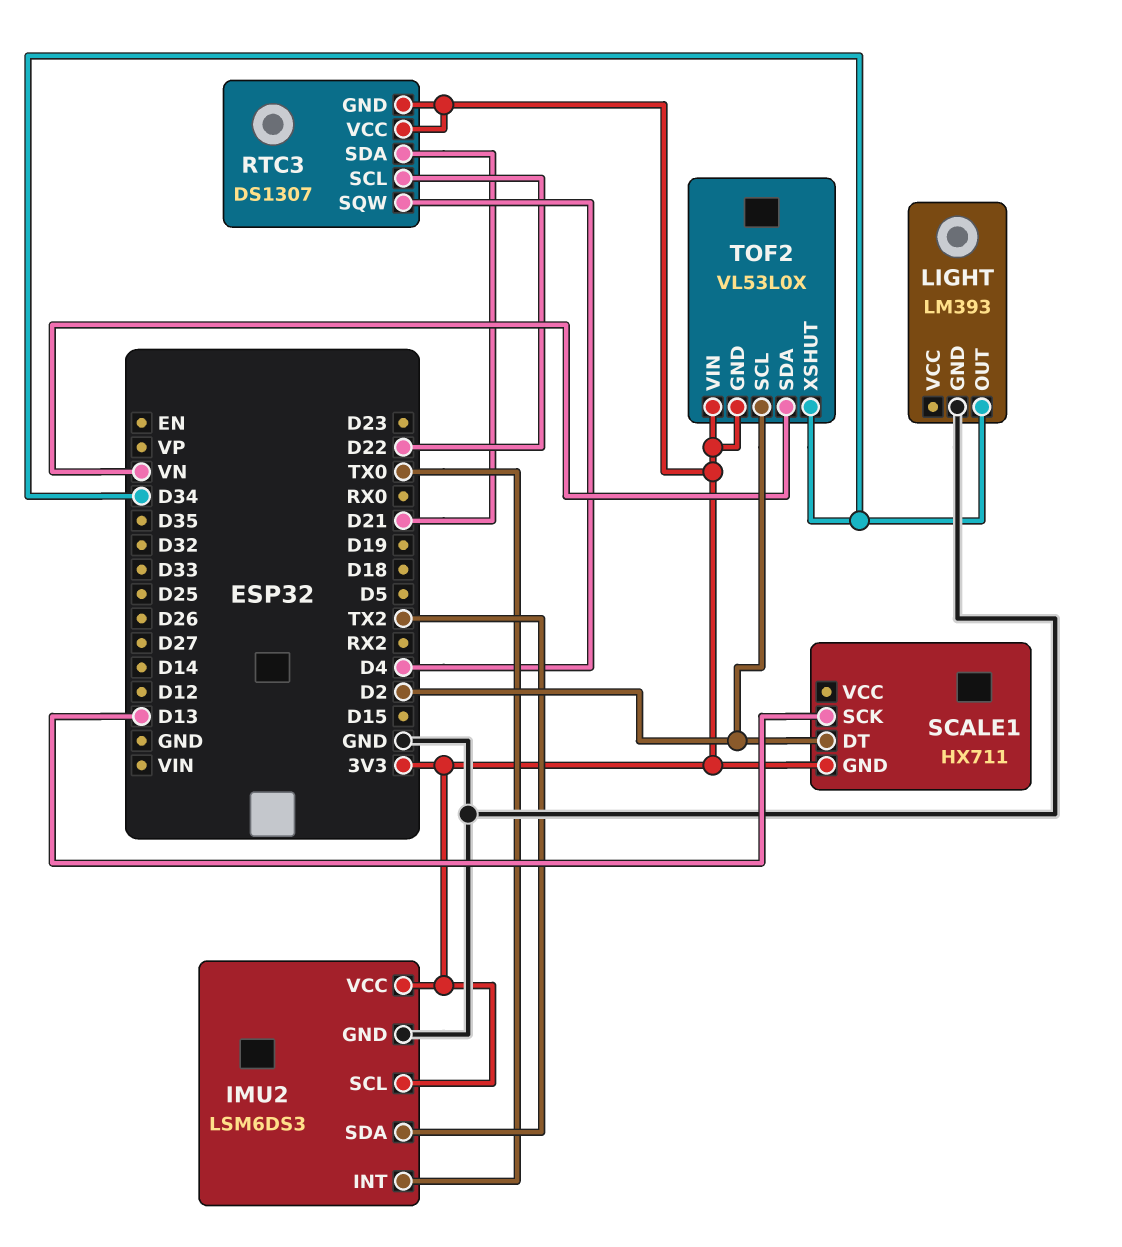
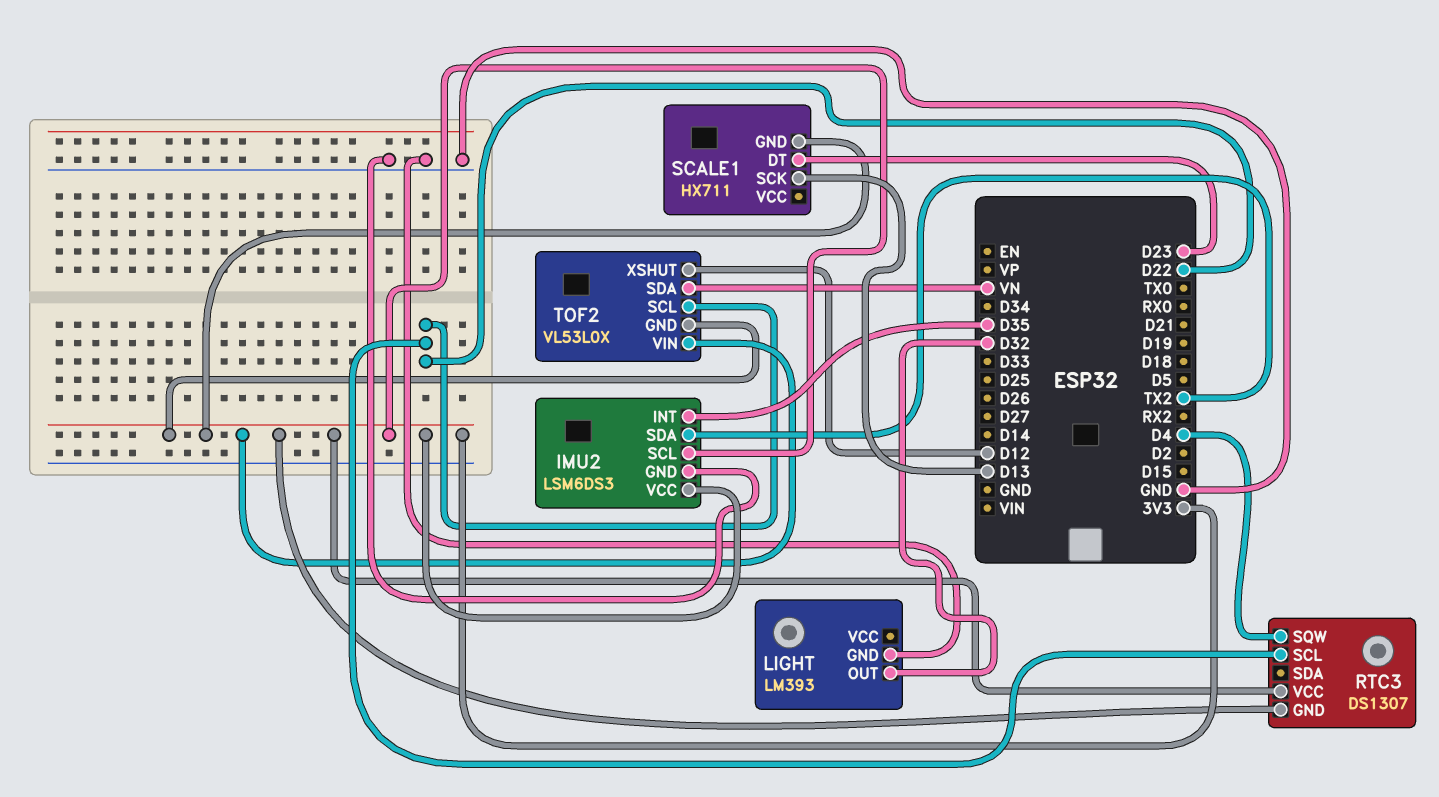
IMU2 pin INT: TX0 -> D35
LIGHT pin OUT: D34 -> D32
RTC3 pin SDA: D21 -> none
SCALE1 pin DT: D2 -> D23
TOF2 pin SCL: D2 -> D22
TOF2 pin XSHUT: D34 -> D12

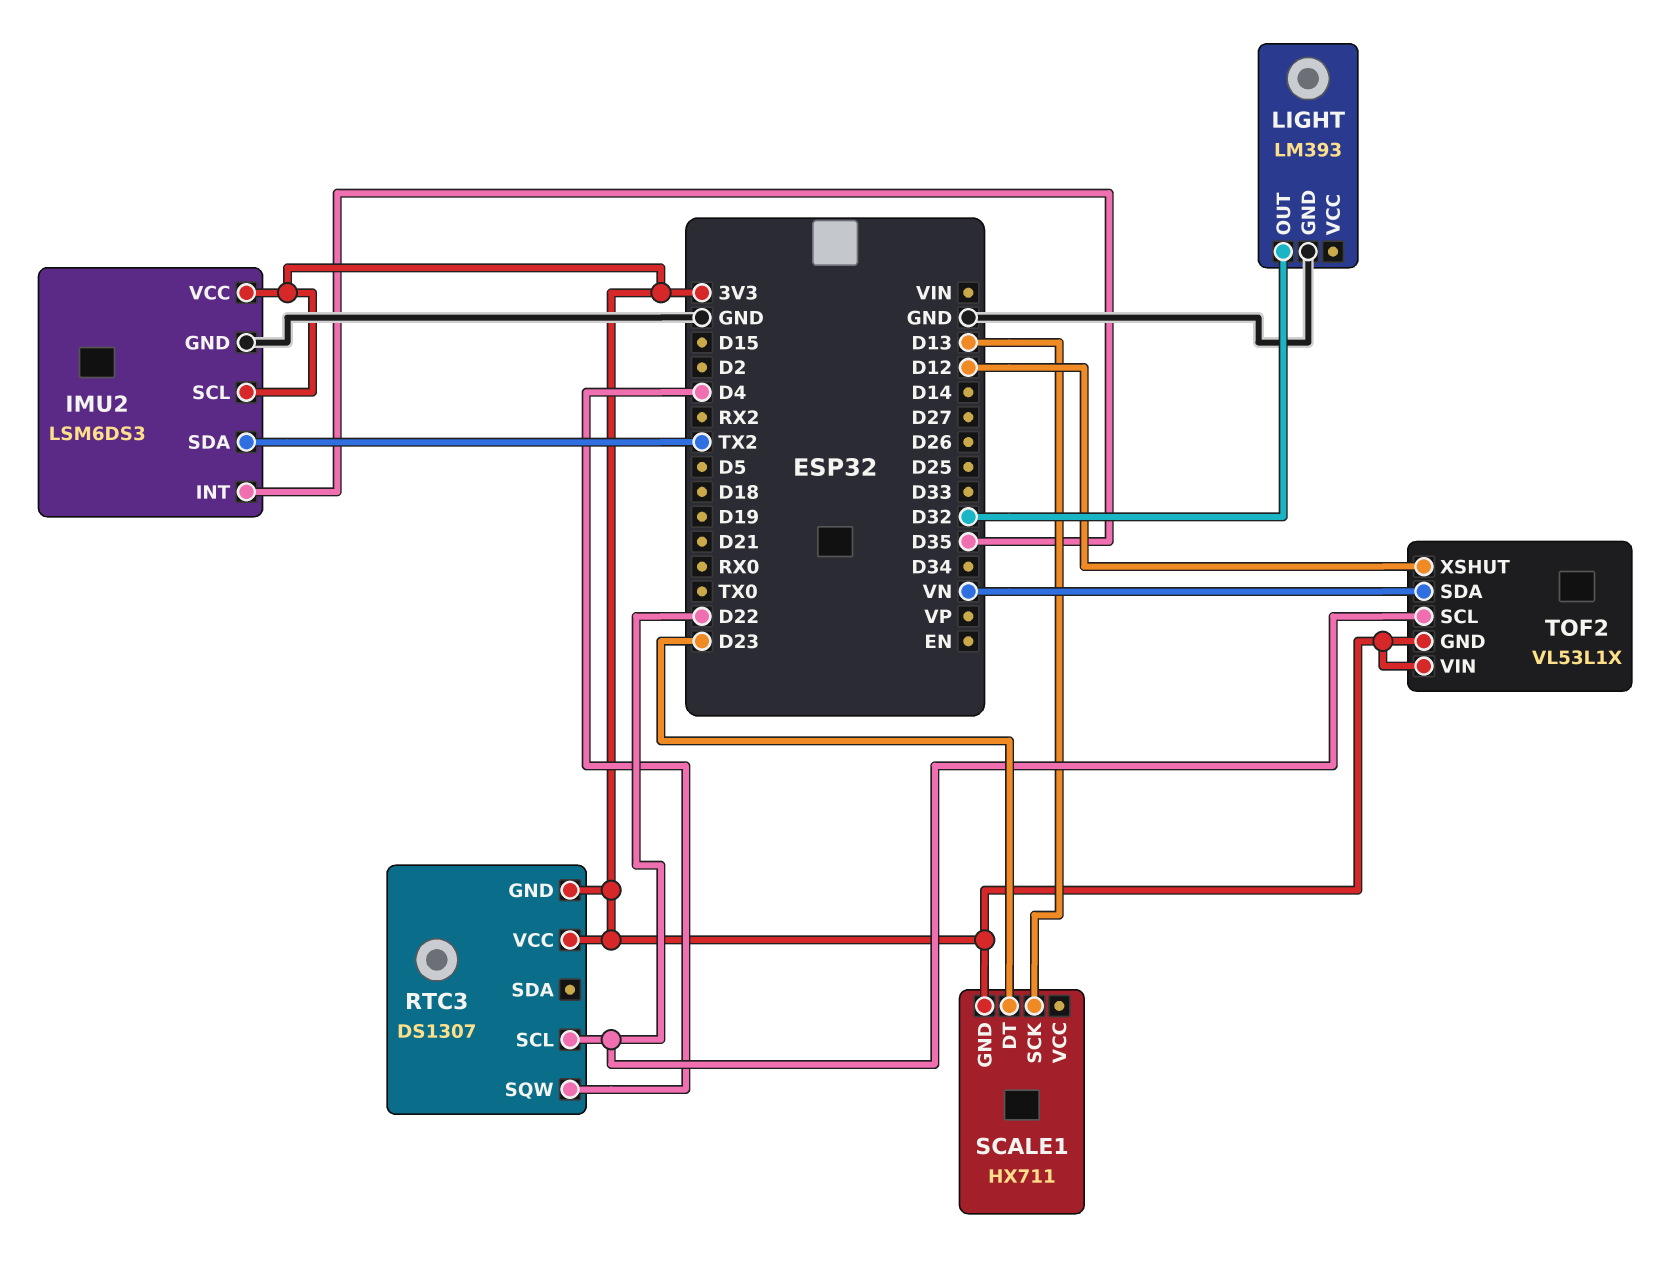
TOF2: VL53L0X -> VL53L1X

